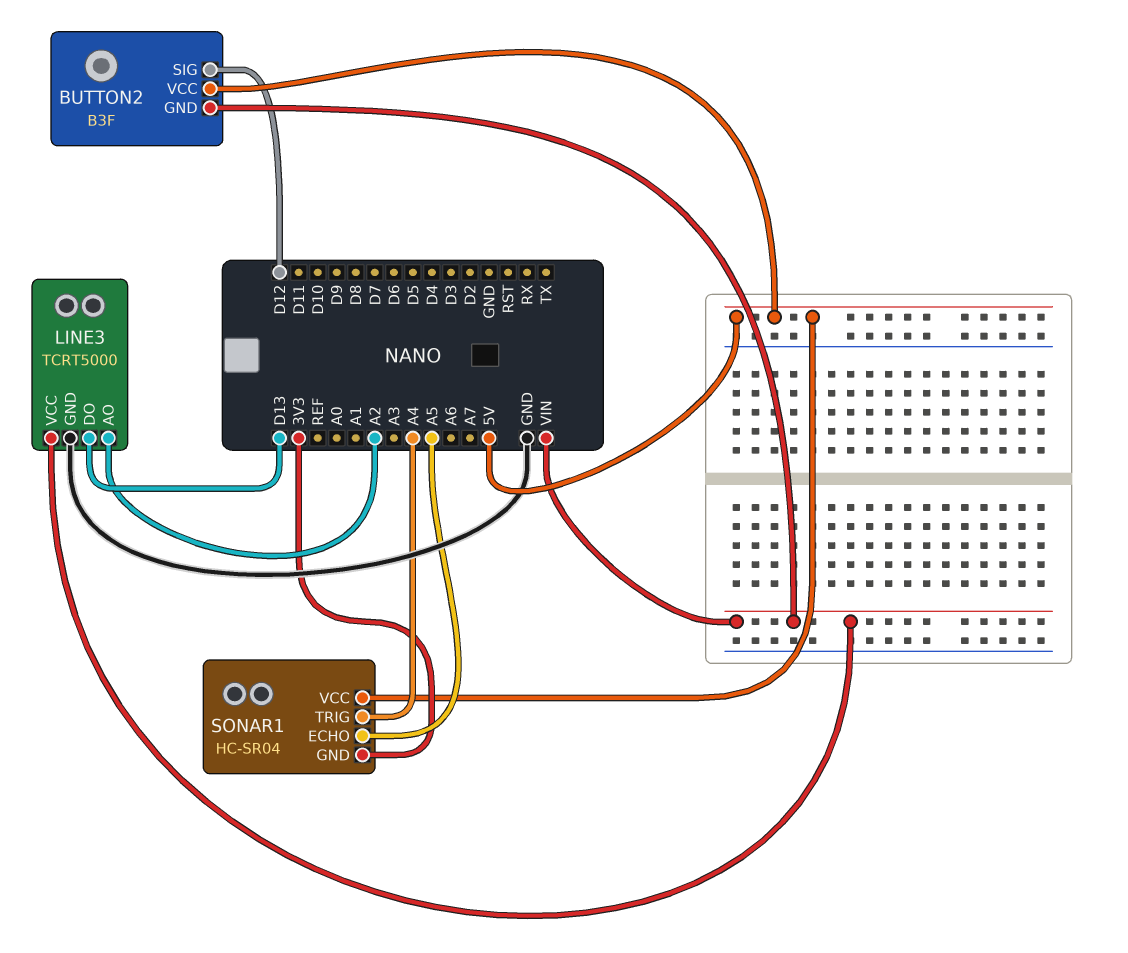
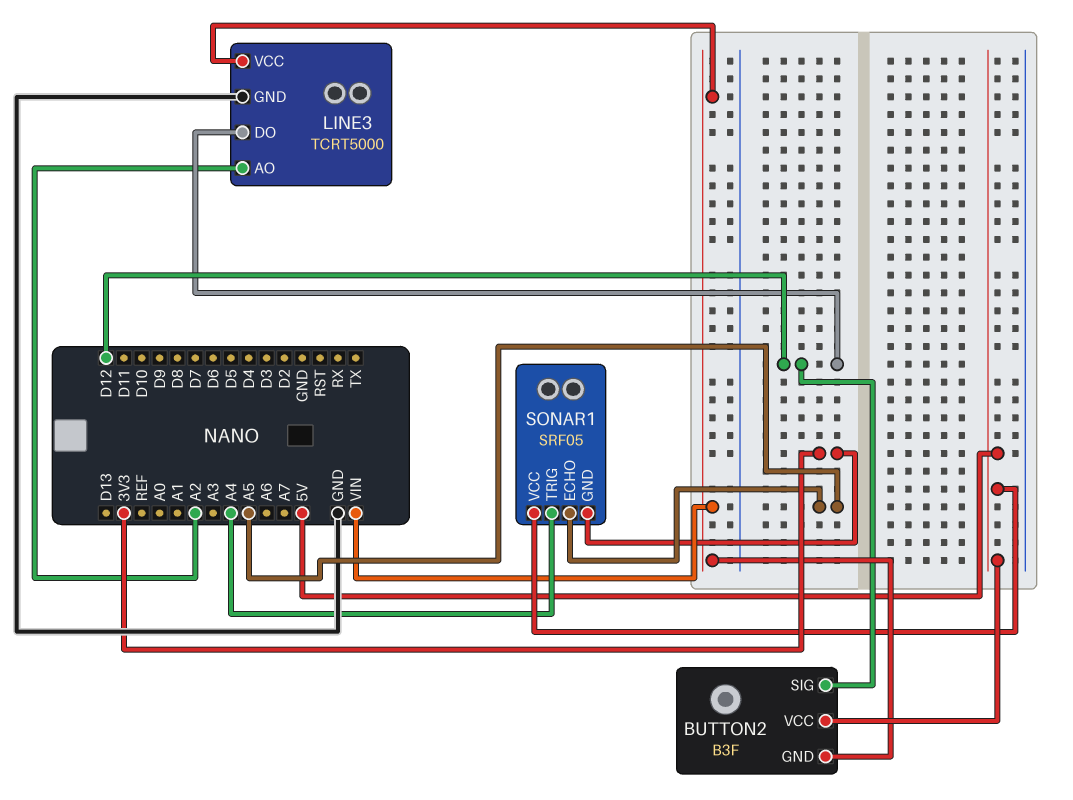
LINE3 pin DO: D13 -> D12
SONAR1: HC-SR04 -> SRF05

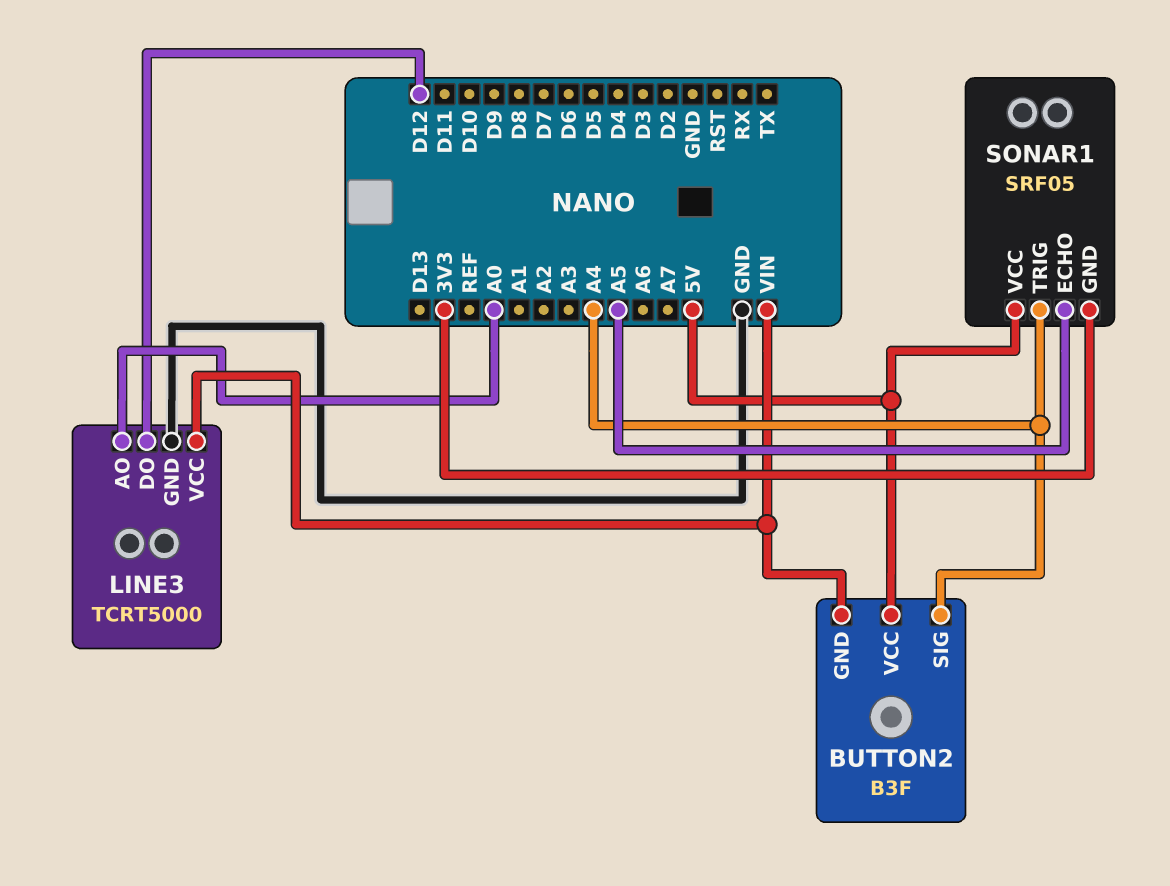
BUTTON2 pin SIG: D12 -> A4
LINE3 pin AO: A2 -> A0

